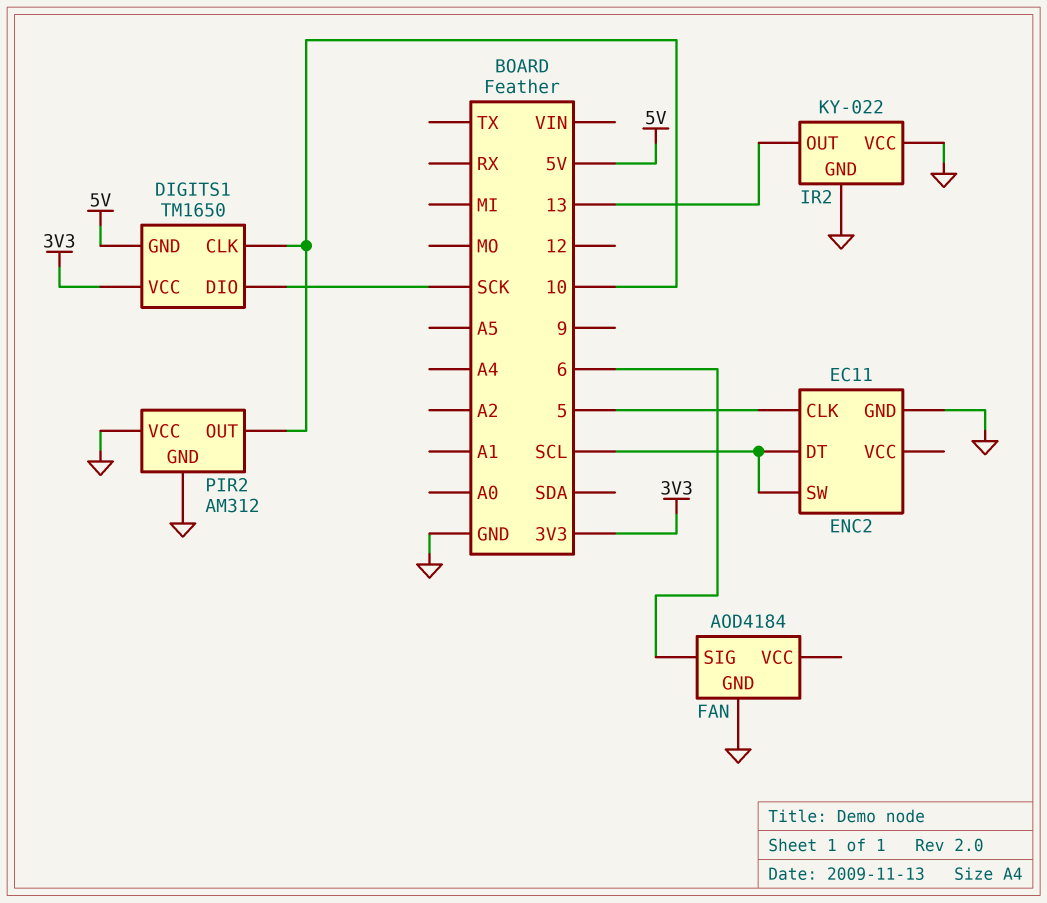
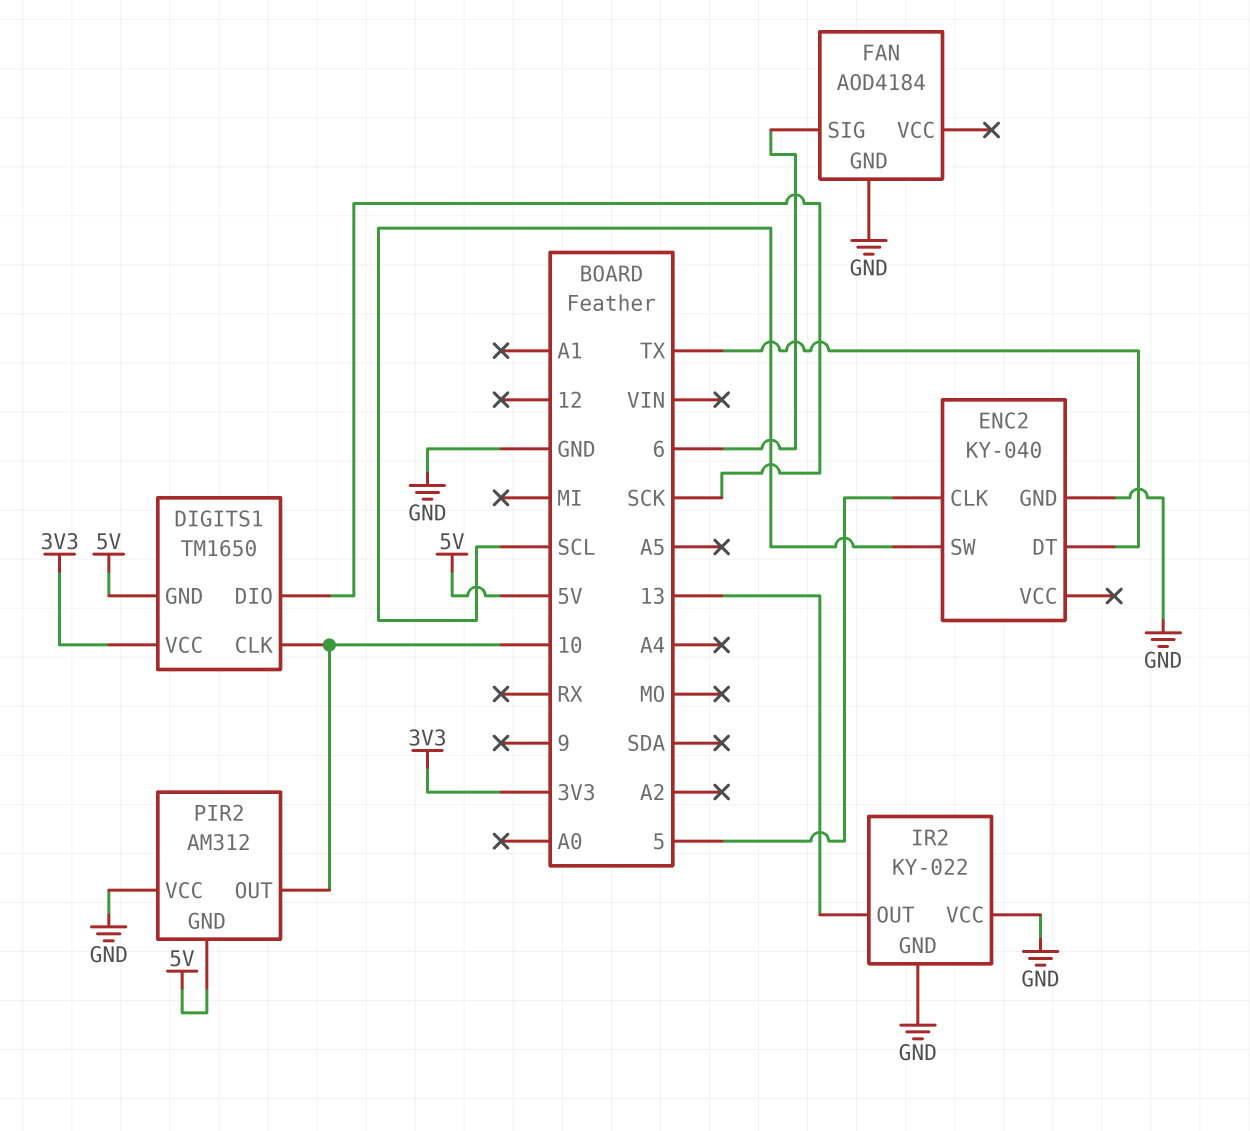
ENC2: EC11 -> KY-040
ENC2 pin DT: SCL -> TX
PIR2 pin GND: GND -> 5V

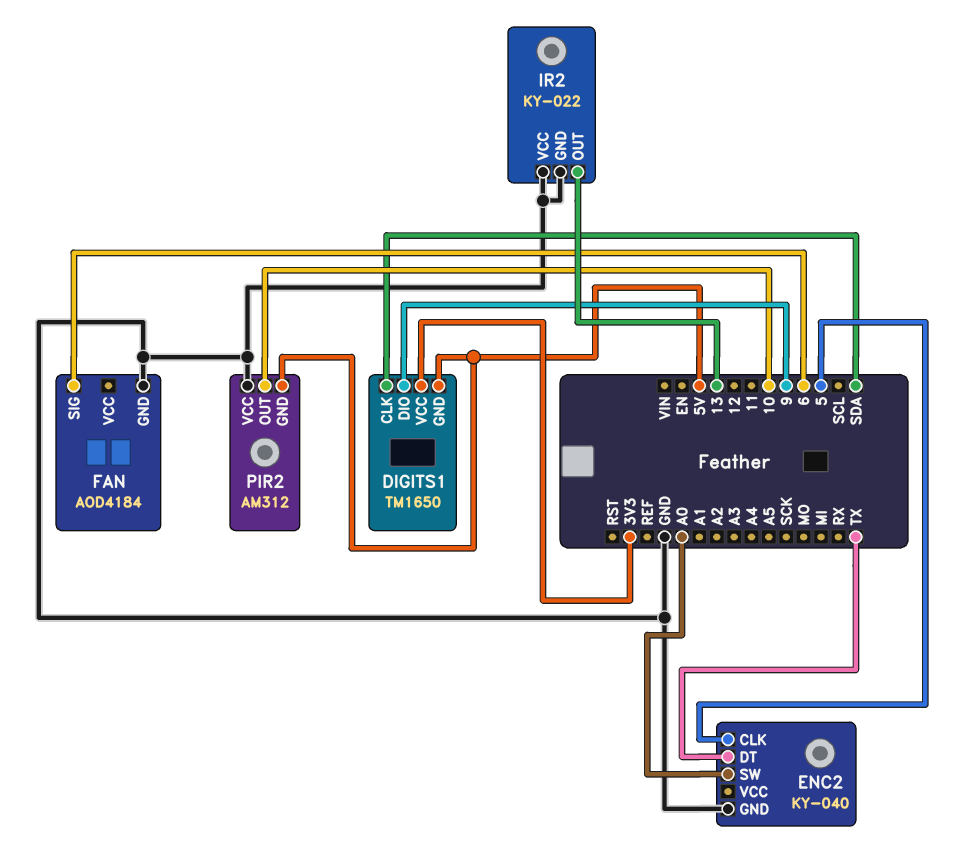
DIGITS1 pin CLK: 10 -> SDA
DIGITS1 pin DIO: SCK -> 9
ENC2 pin SW: SCL -> A0

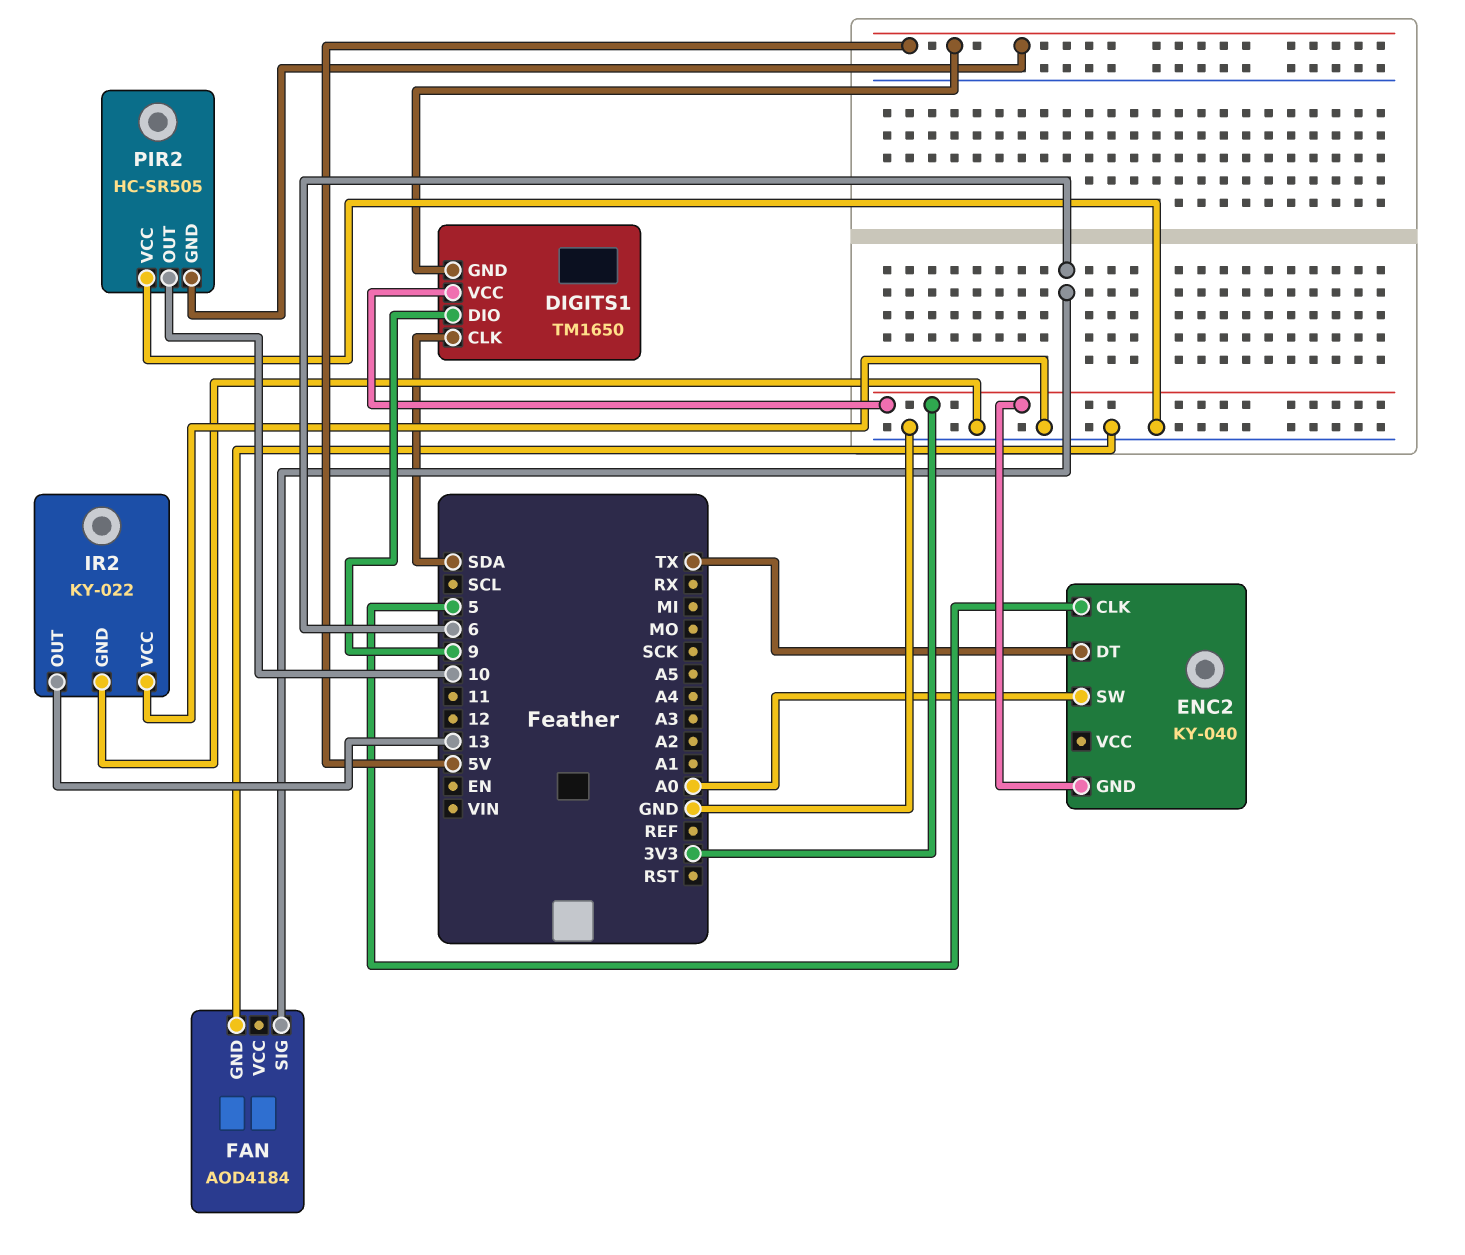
ENC2 pin GND: GND -> 3V3
PIR2: AM312 -> HC-SR505

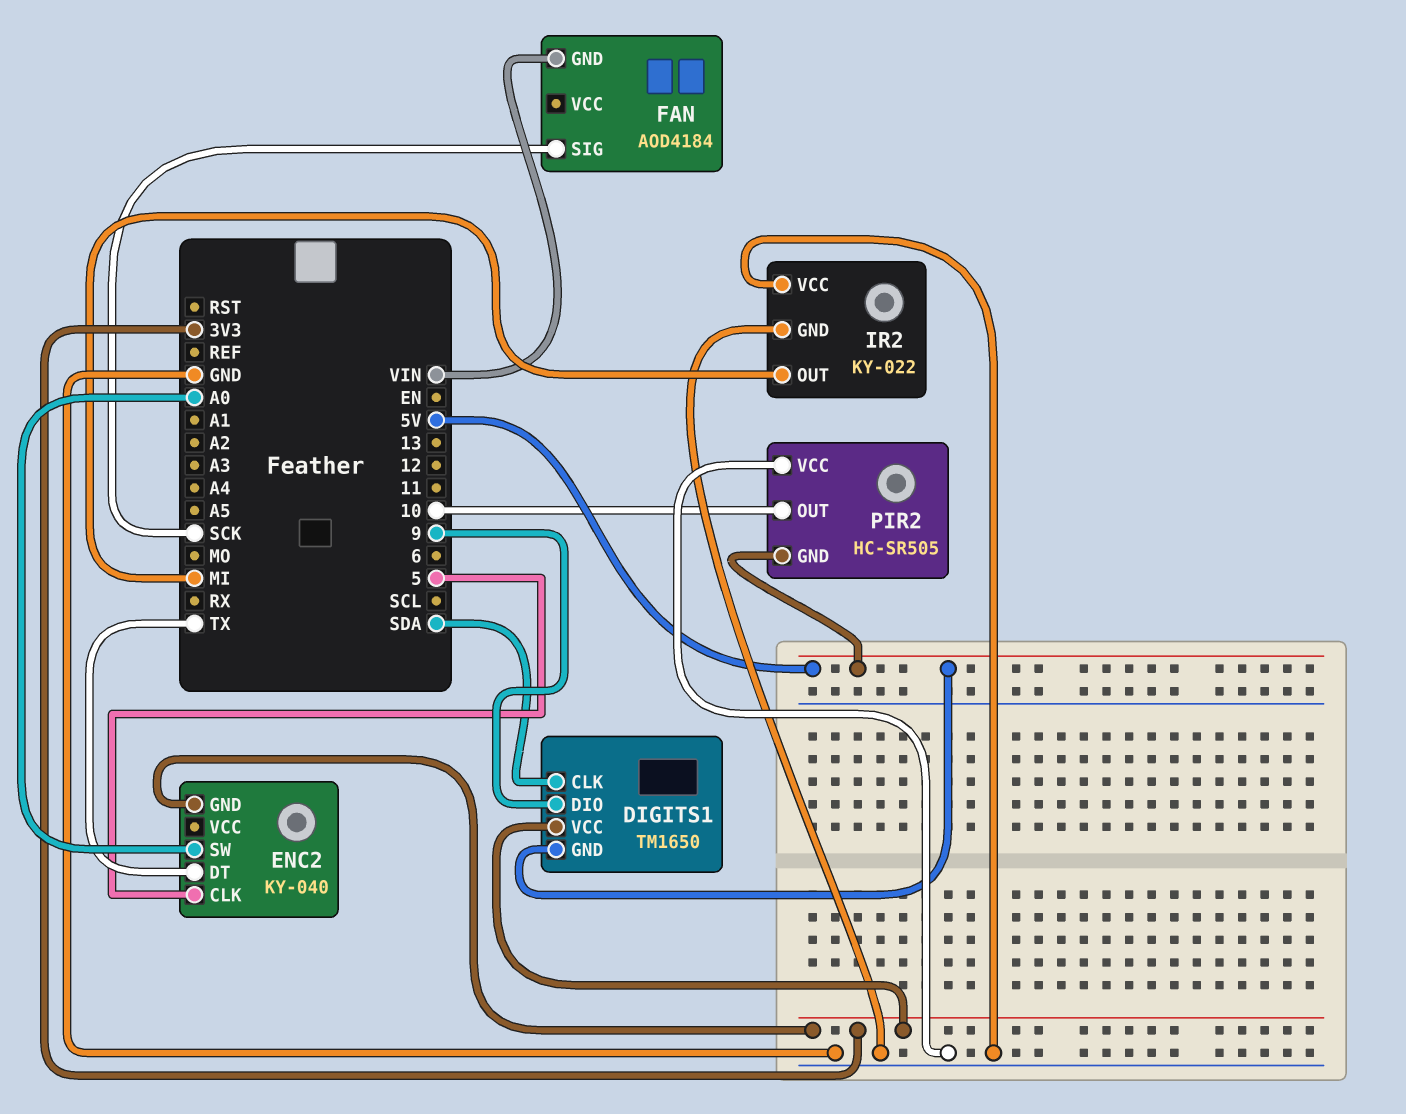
FAN pin GND: GND -> VIN
FAN pin SIG: 6 -> SCK
IR2 pin OUT: 13 -> MI

